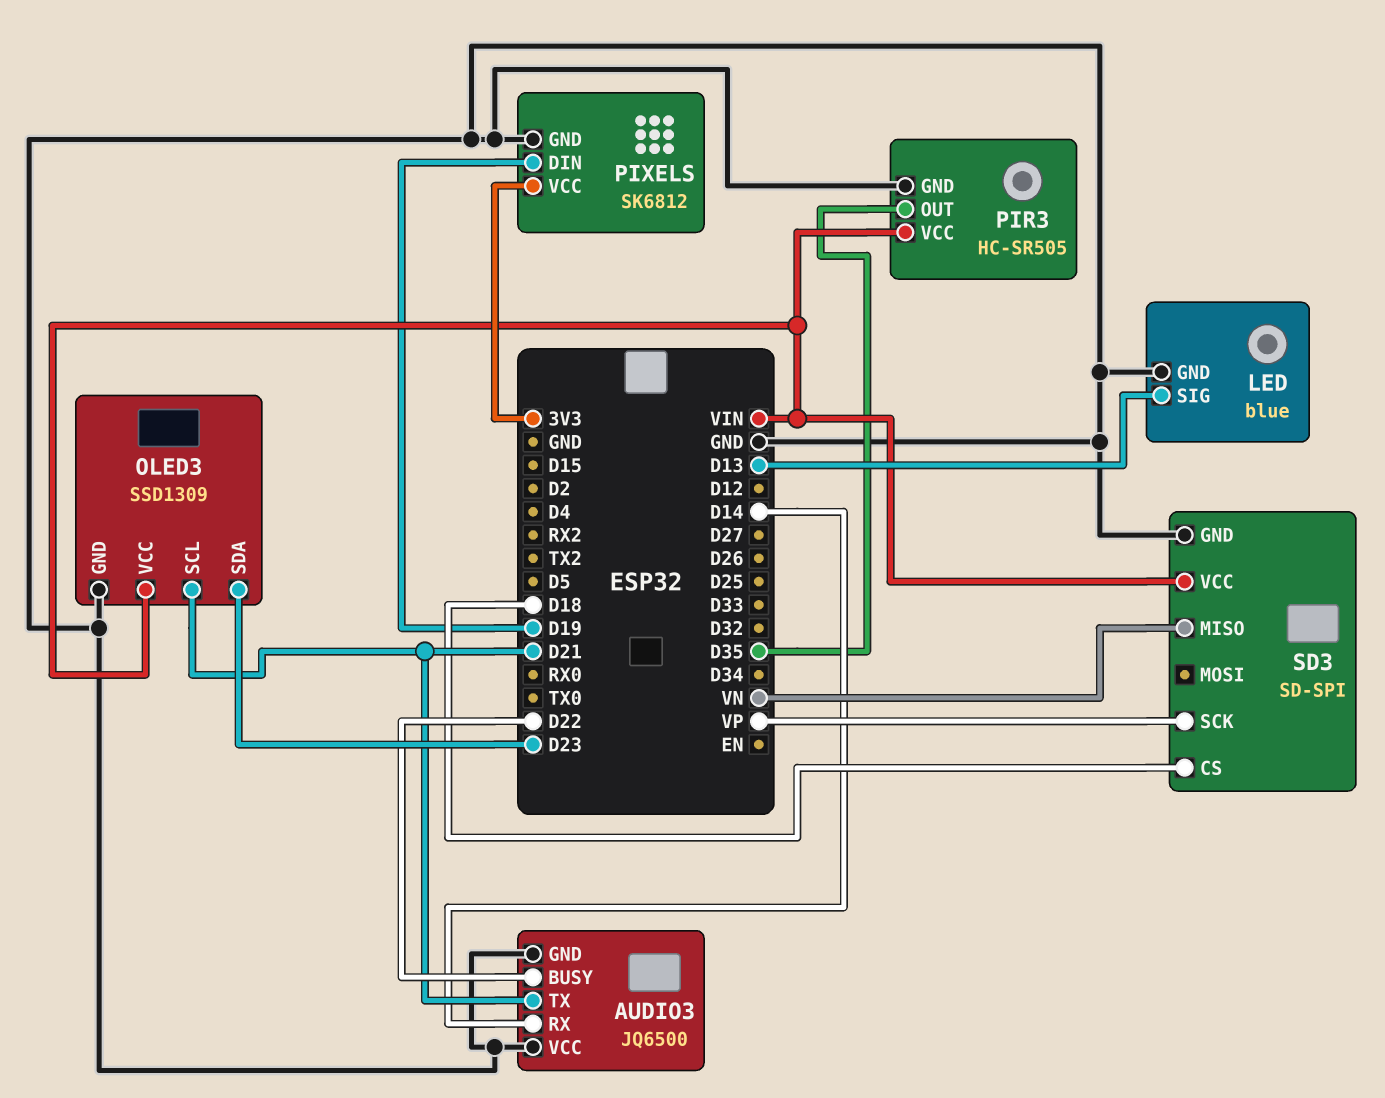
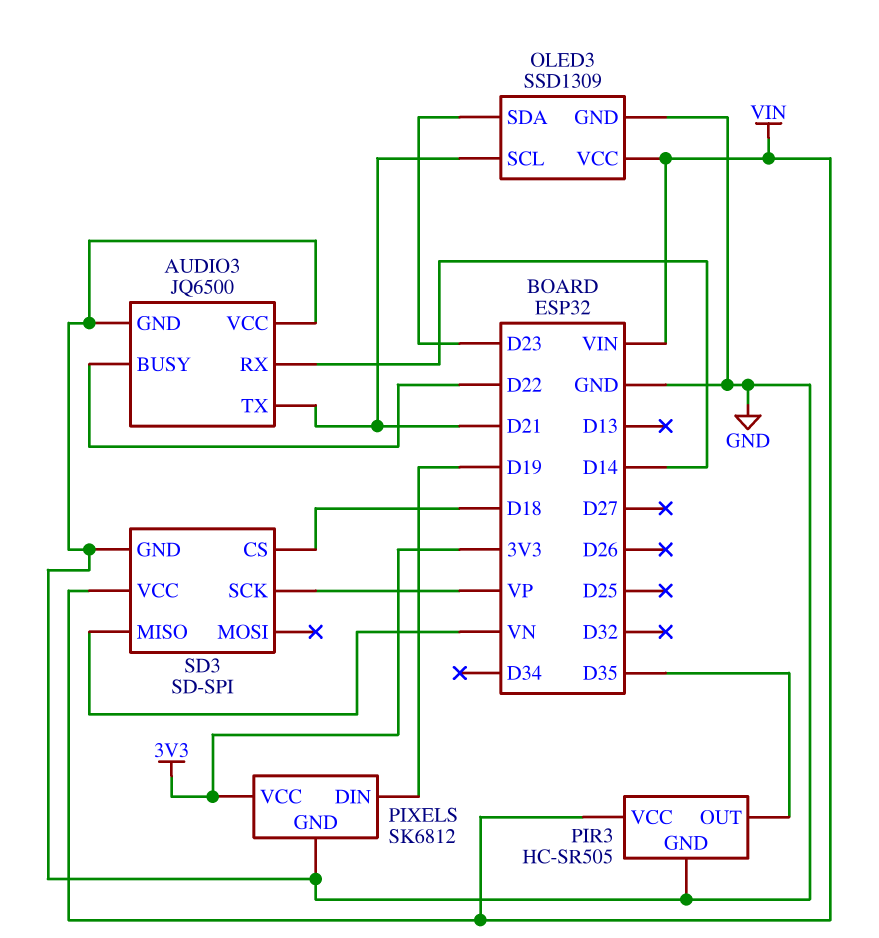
LED: blue -> none
LED pin GND: GND -> none
LED pin SIG: D13 -> none

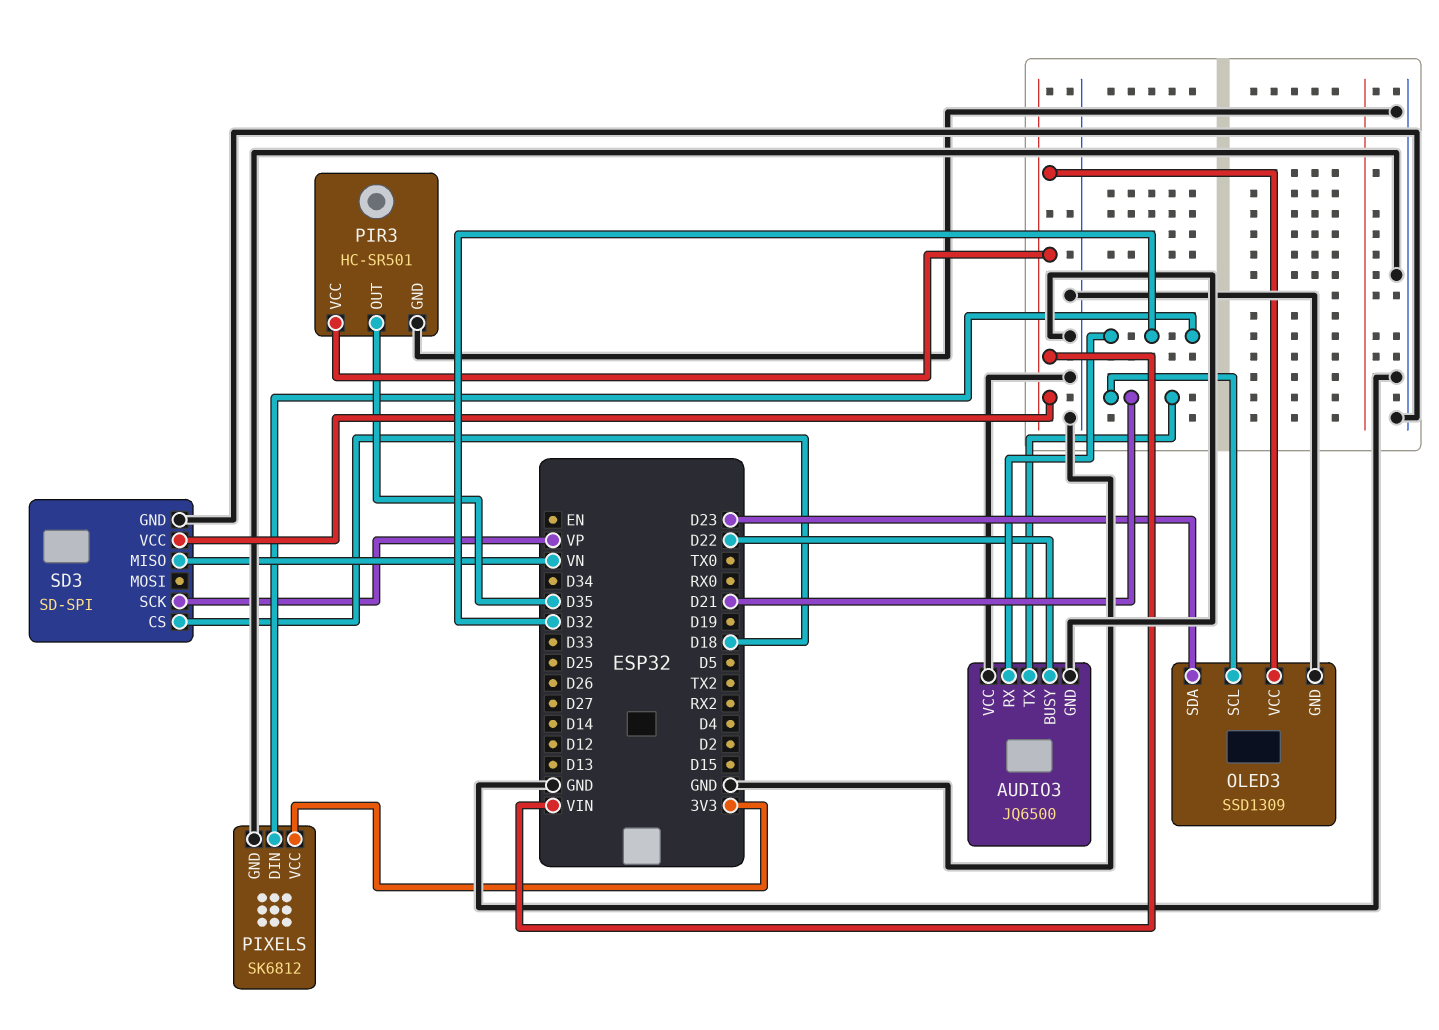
AUDIO3 pin RX: D14 -> D32
PIR3: HC-SR505 -> HC-SR501
PIXELS pin DIN: D19 -> D32

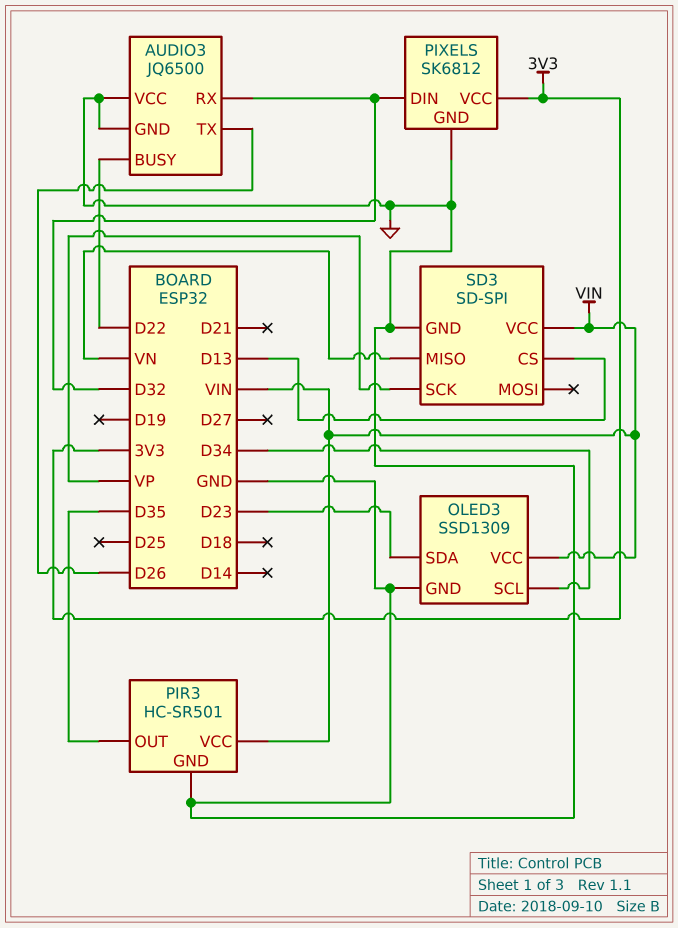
AUDIO3 pin TX: D21 -> D26
OLED3 pin SCL: D21 -> D34
SD3 pin CS: D18 -> D13

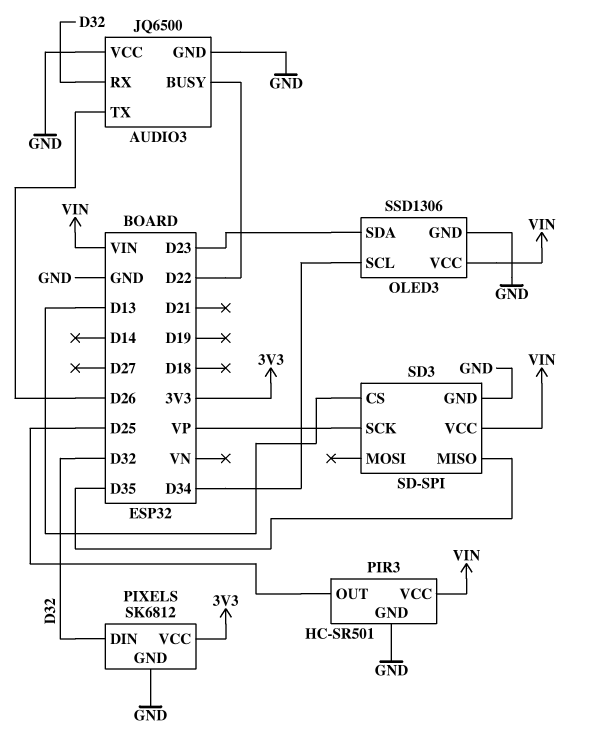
OLED3: SSD1309 -> SSD1306
PIR3 pin OUT: D35 -> D25
SD3 pin MISO: VN -> D35

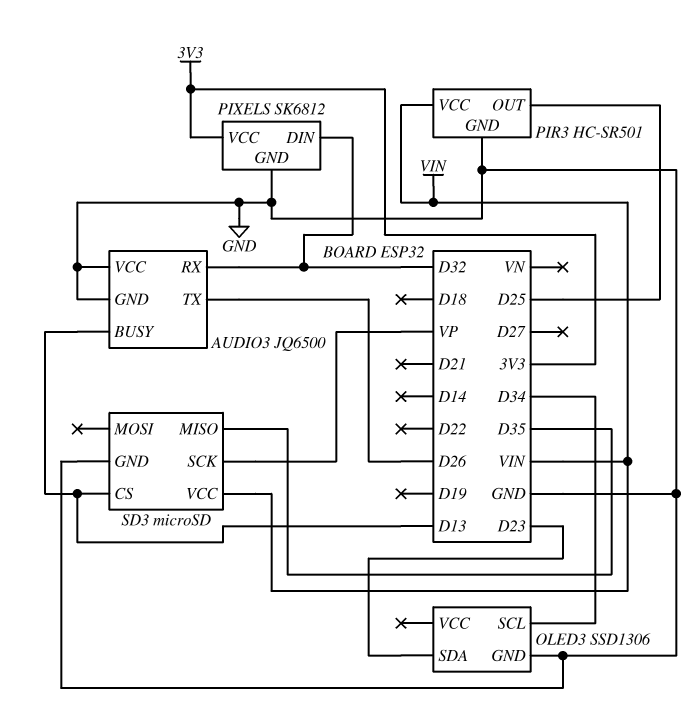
AUDIO3 pin BUSY: D22 -> D13
OLED3 pin VCC: VIN -> none
SD3: SD-SPI -> microSD

